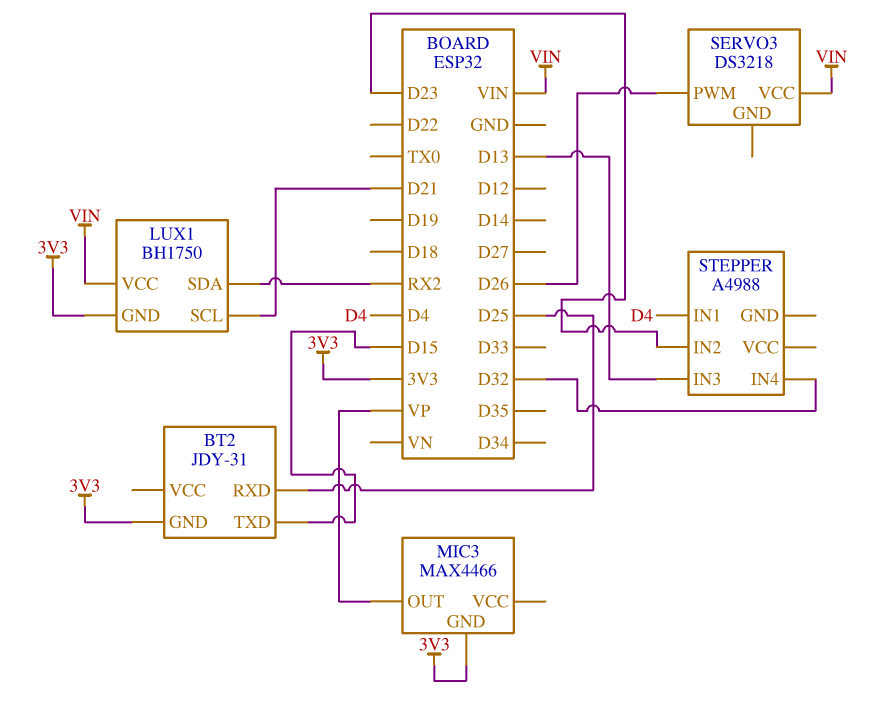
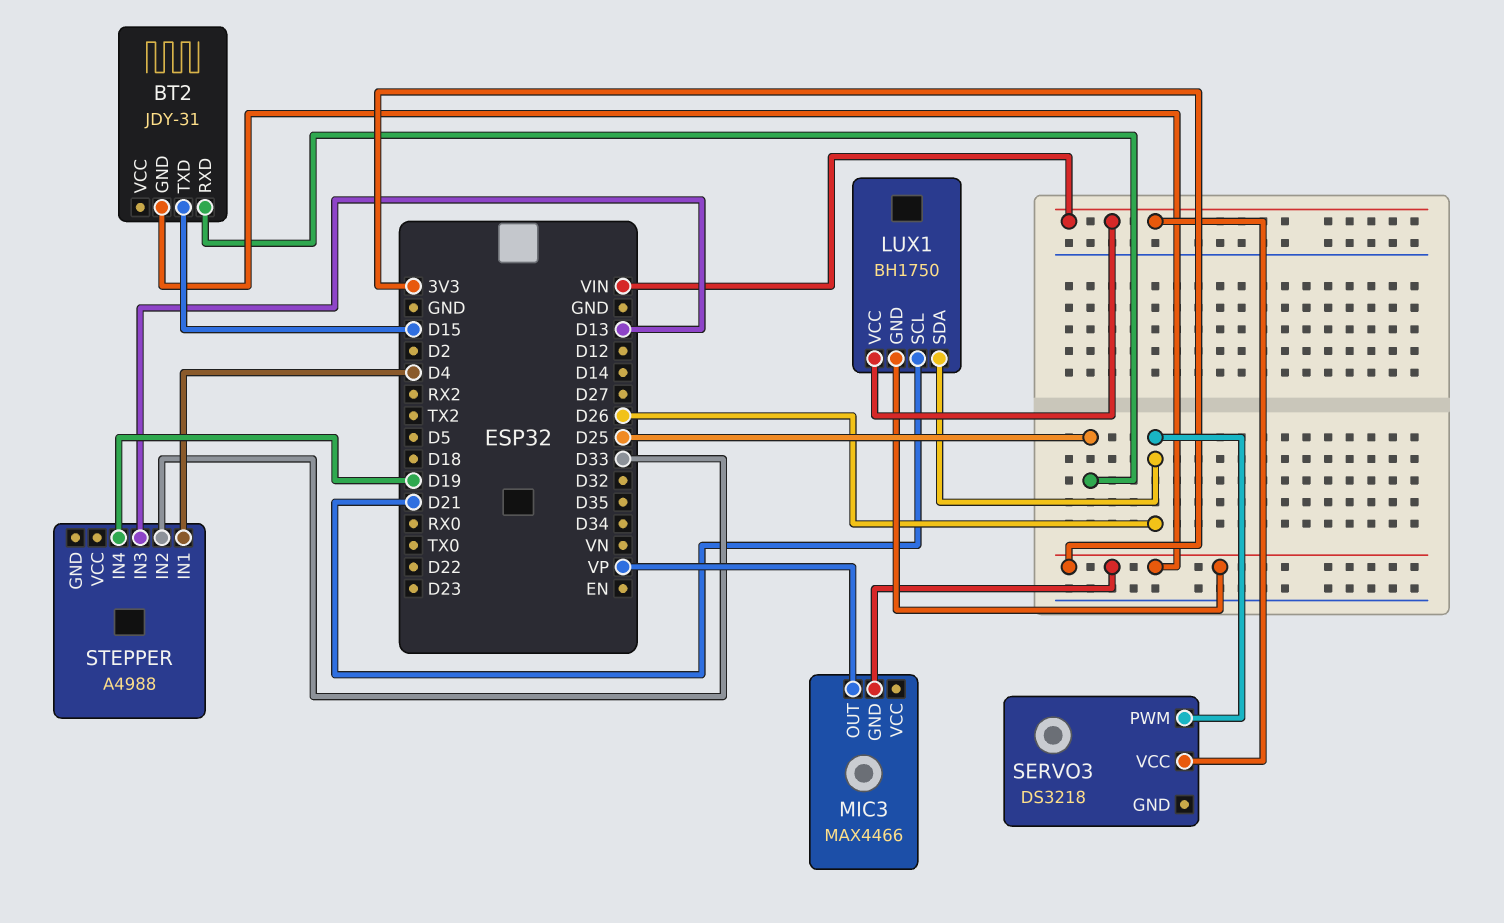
LUX1 pin SDA: RX2 -> D26
STEPPER pin IN2: D23 -> D33
STEPPER pin IN4: D32 -> D19

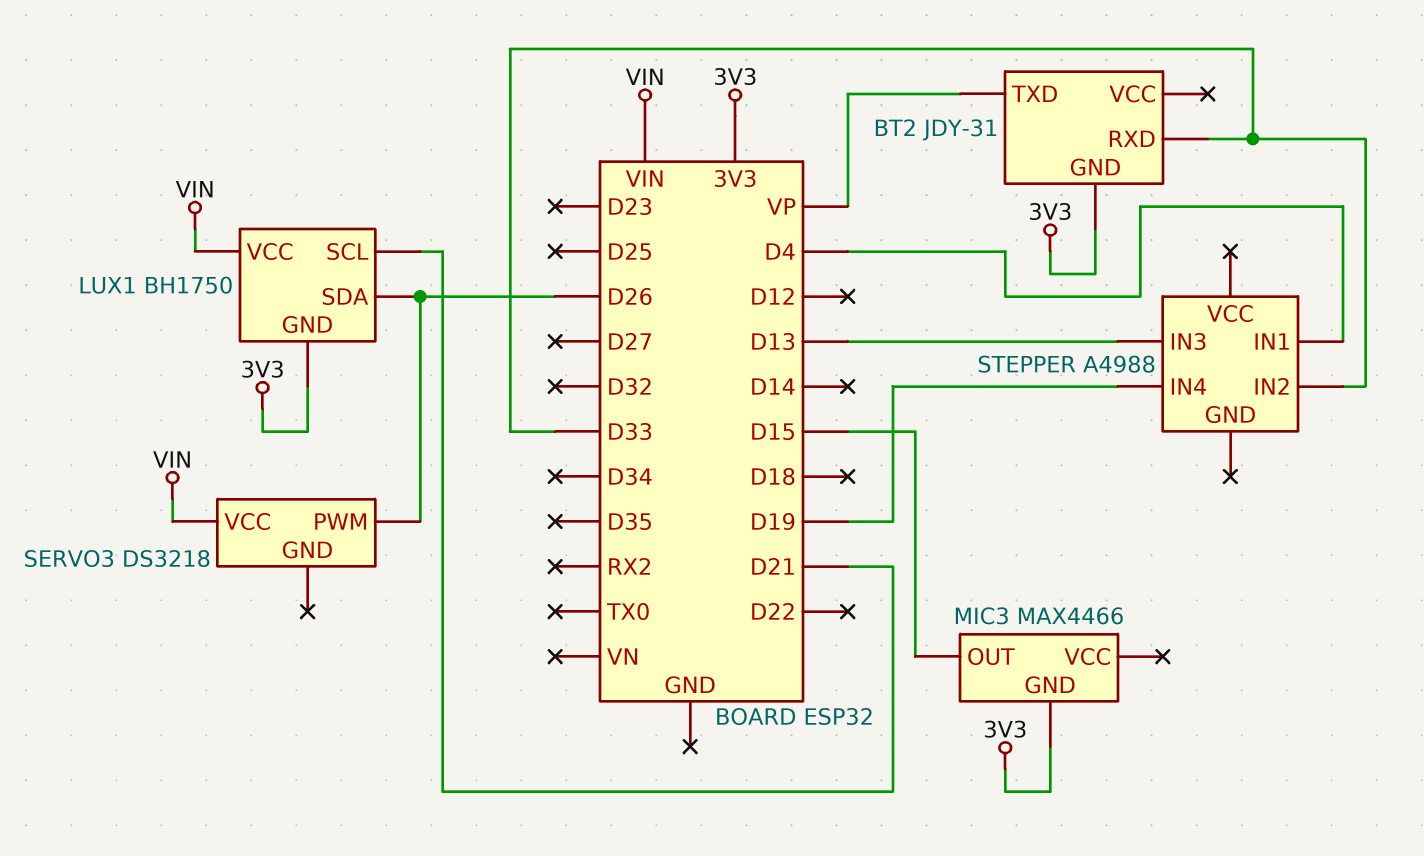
BT2 pin RXD: D25 -> D33
BT2 pin TXD: D15 -> VP
MIC3 pin OUT: VP -> D15

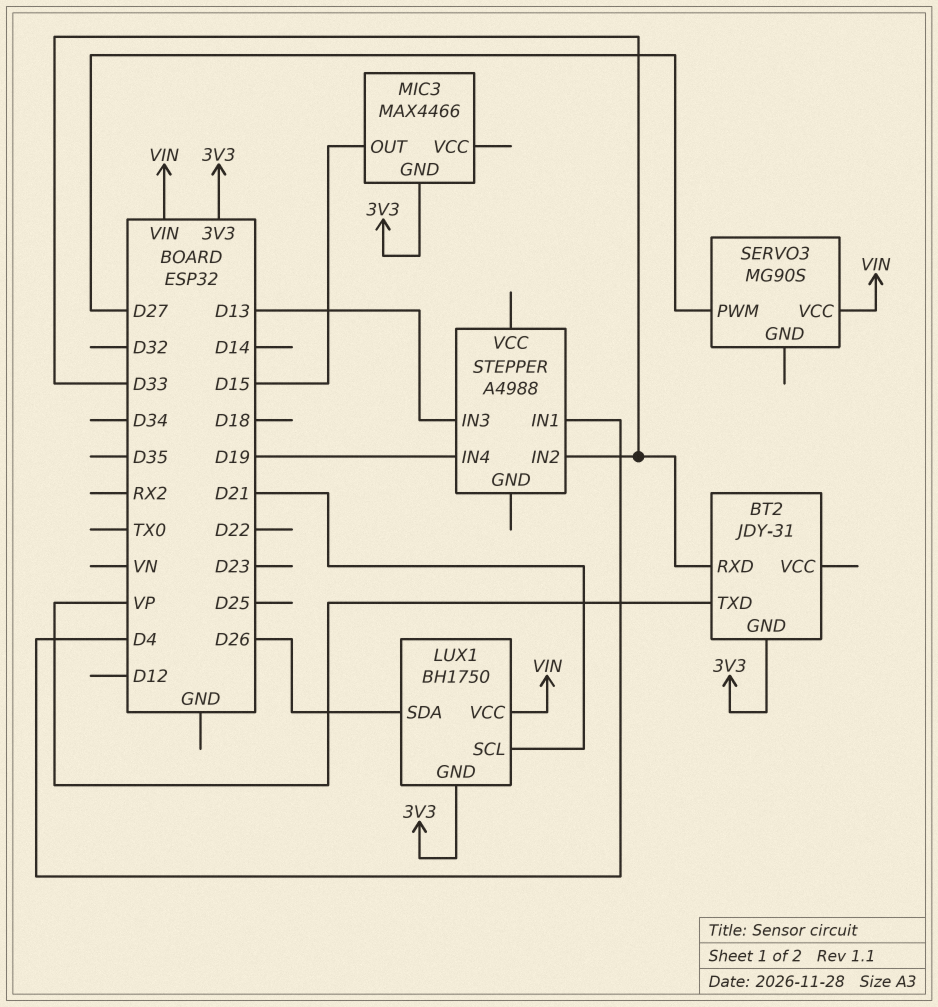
SERVO3: DS3218 -> MG90S
SERVO3 pin PWM: D26 -> D27

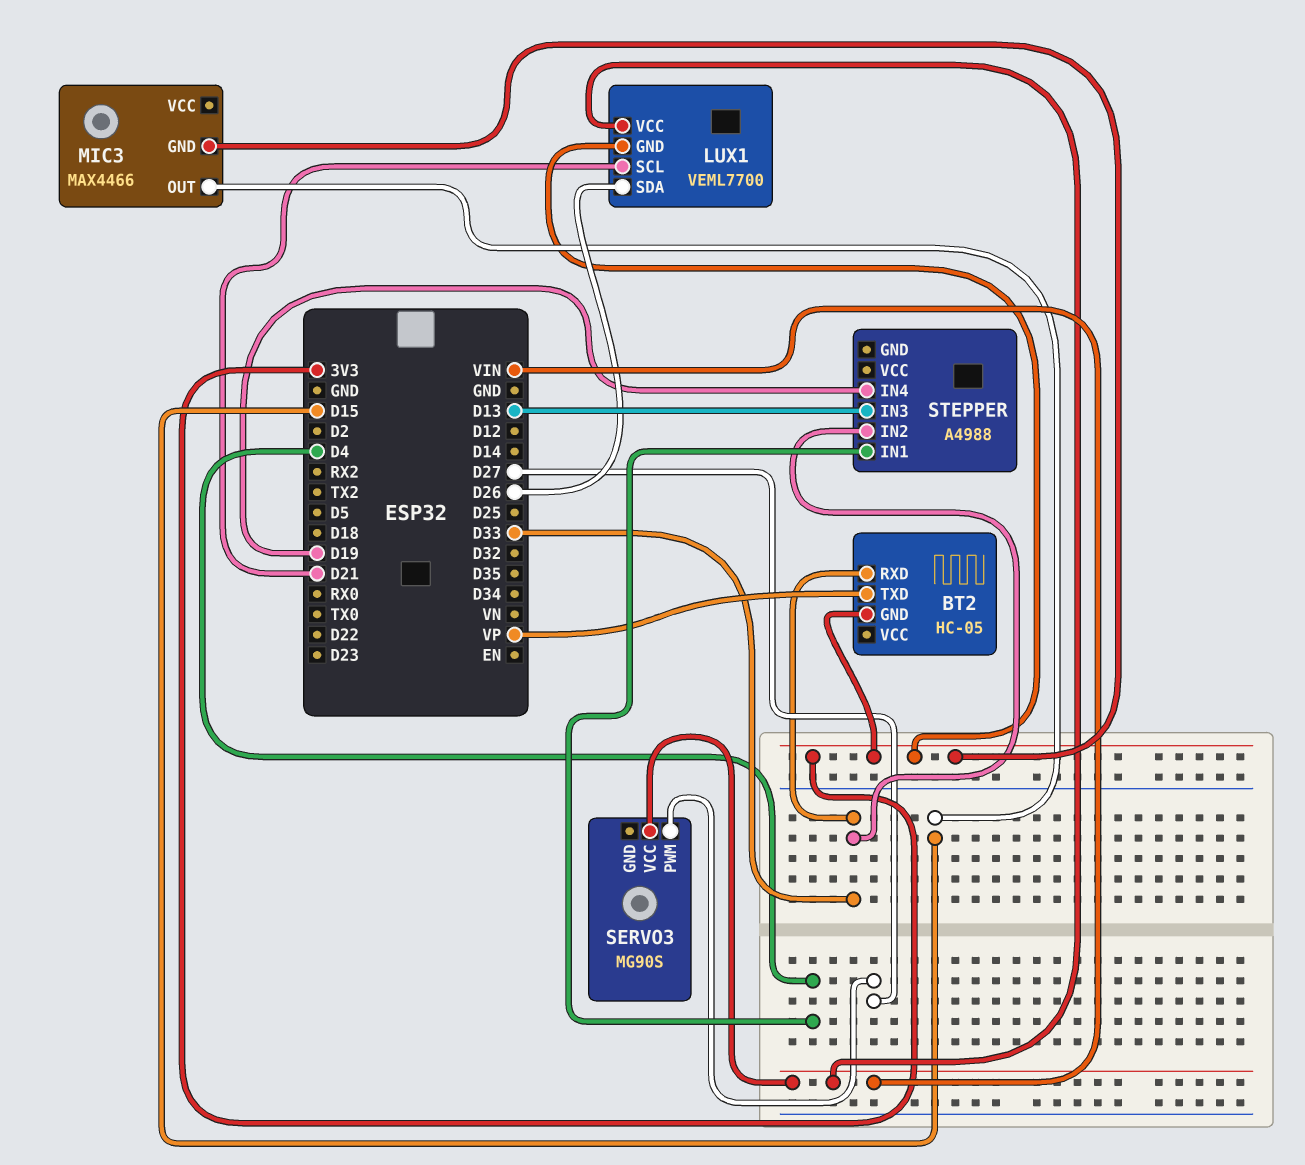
BT2: JDY-31 -> HC-05
LUX1: BH1750 -> VEML7700

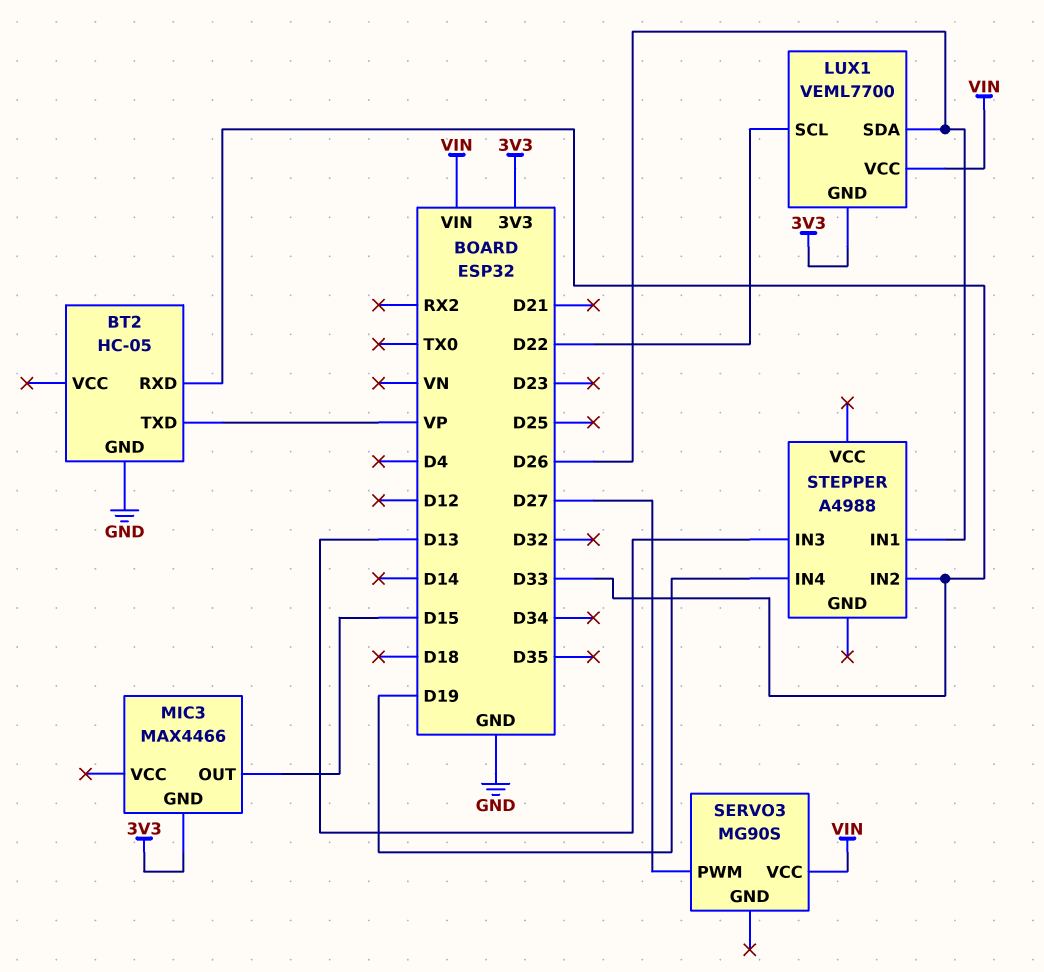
BT2 pin GND: 3V3 -> GND
LUX1 pin SCL: D21 -> D22
STEPPER pin IN1: D4 -> D26

